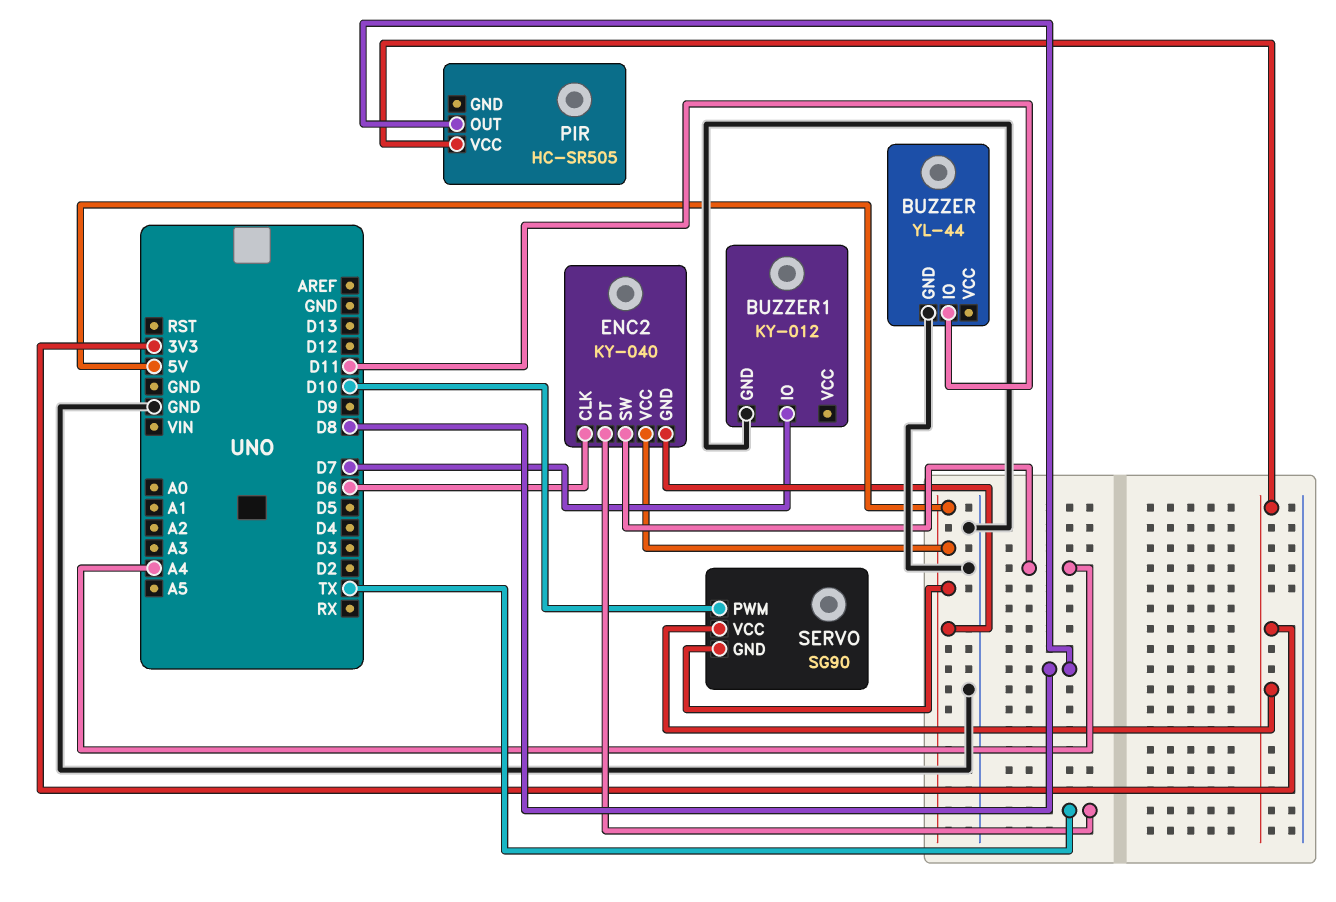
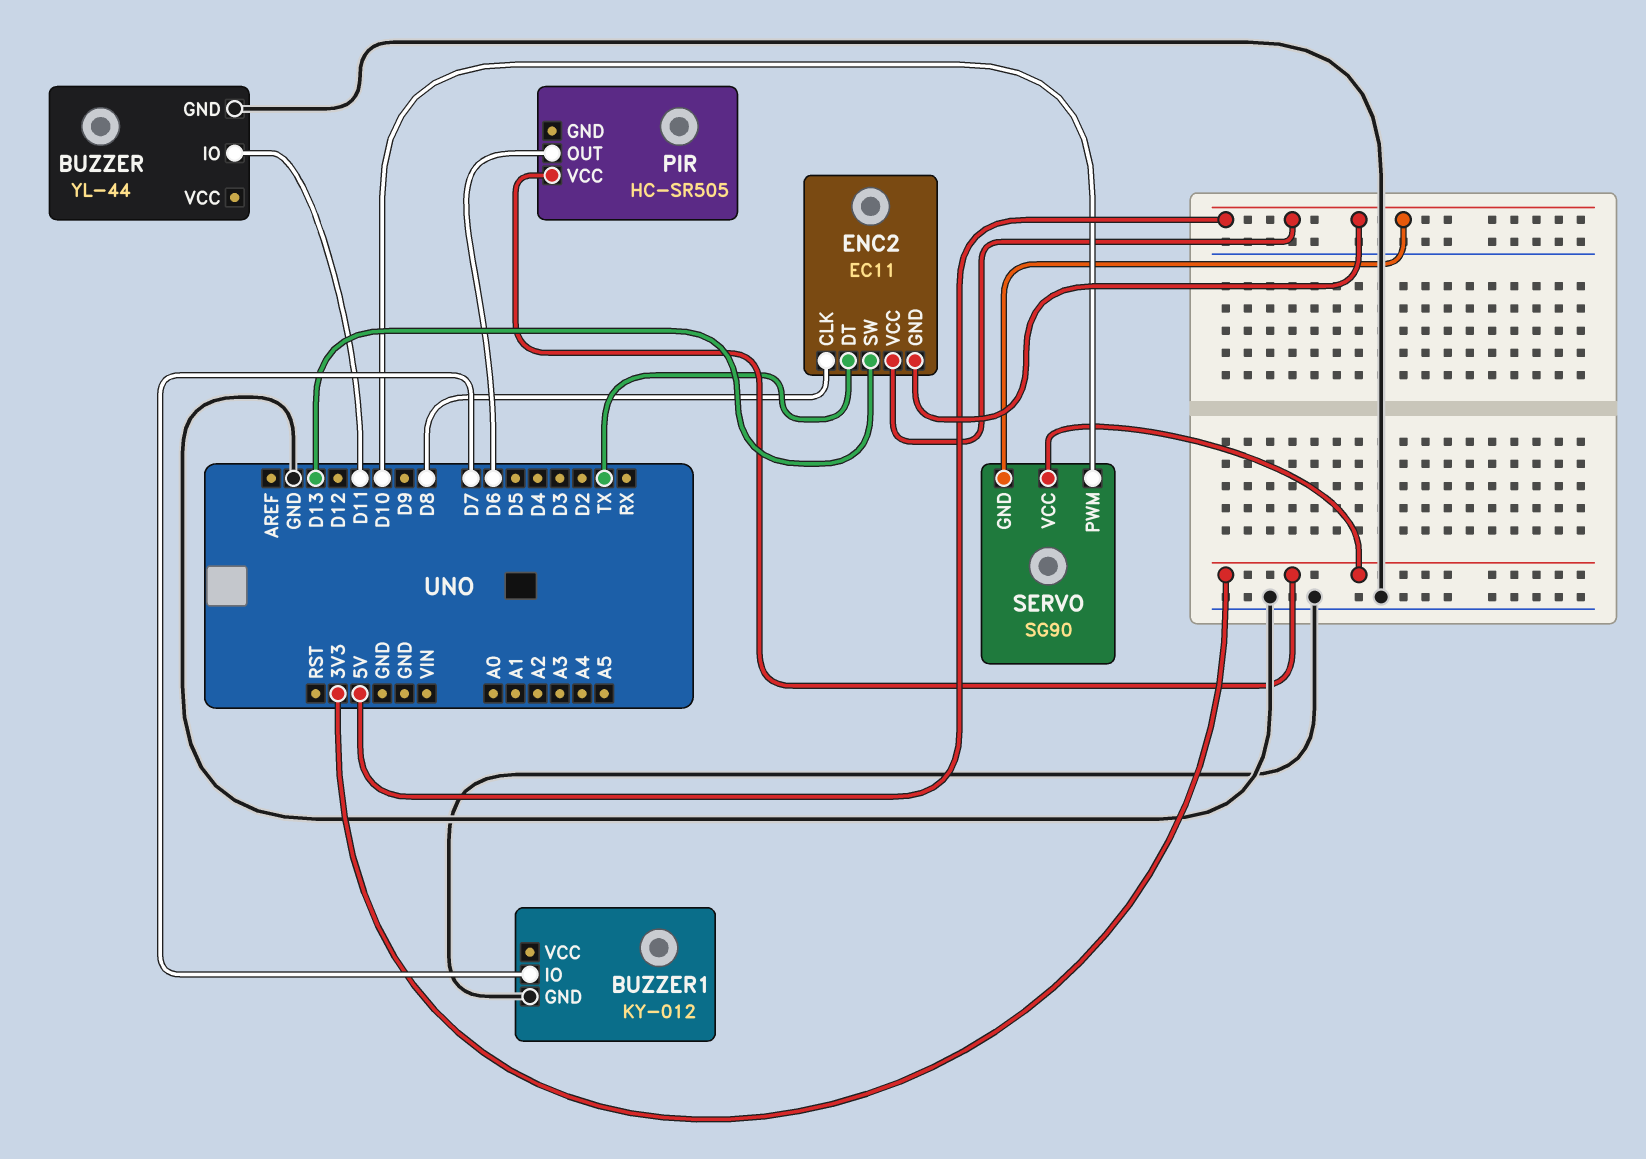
ENC2: KY-040 -> EC11
ENC2 pin CLK: D6 -> D8
ENC2 pin SW: A4 -> D13
PIR pin OUT: D8 -> D6

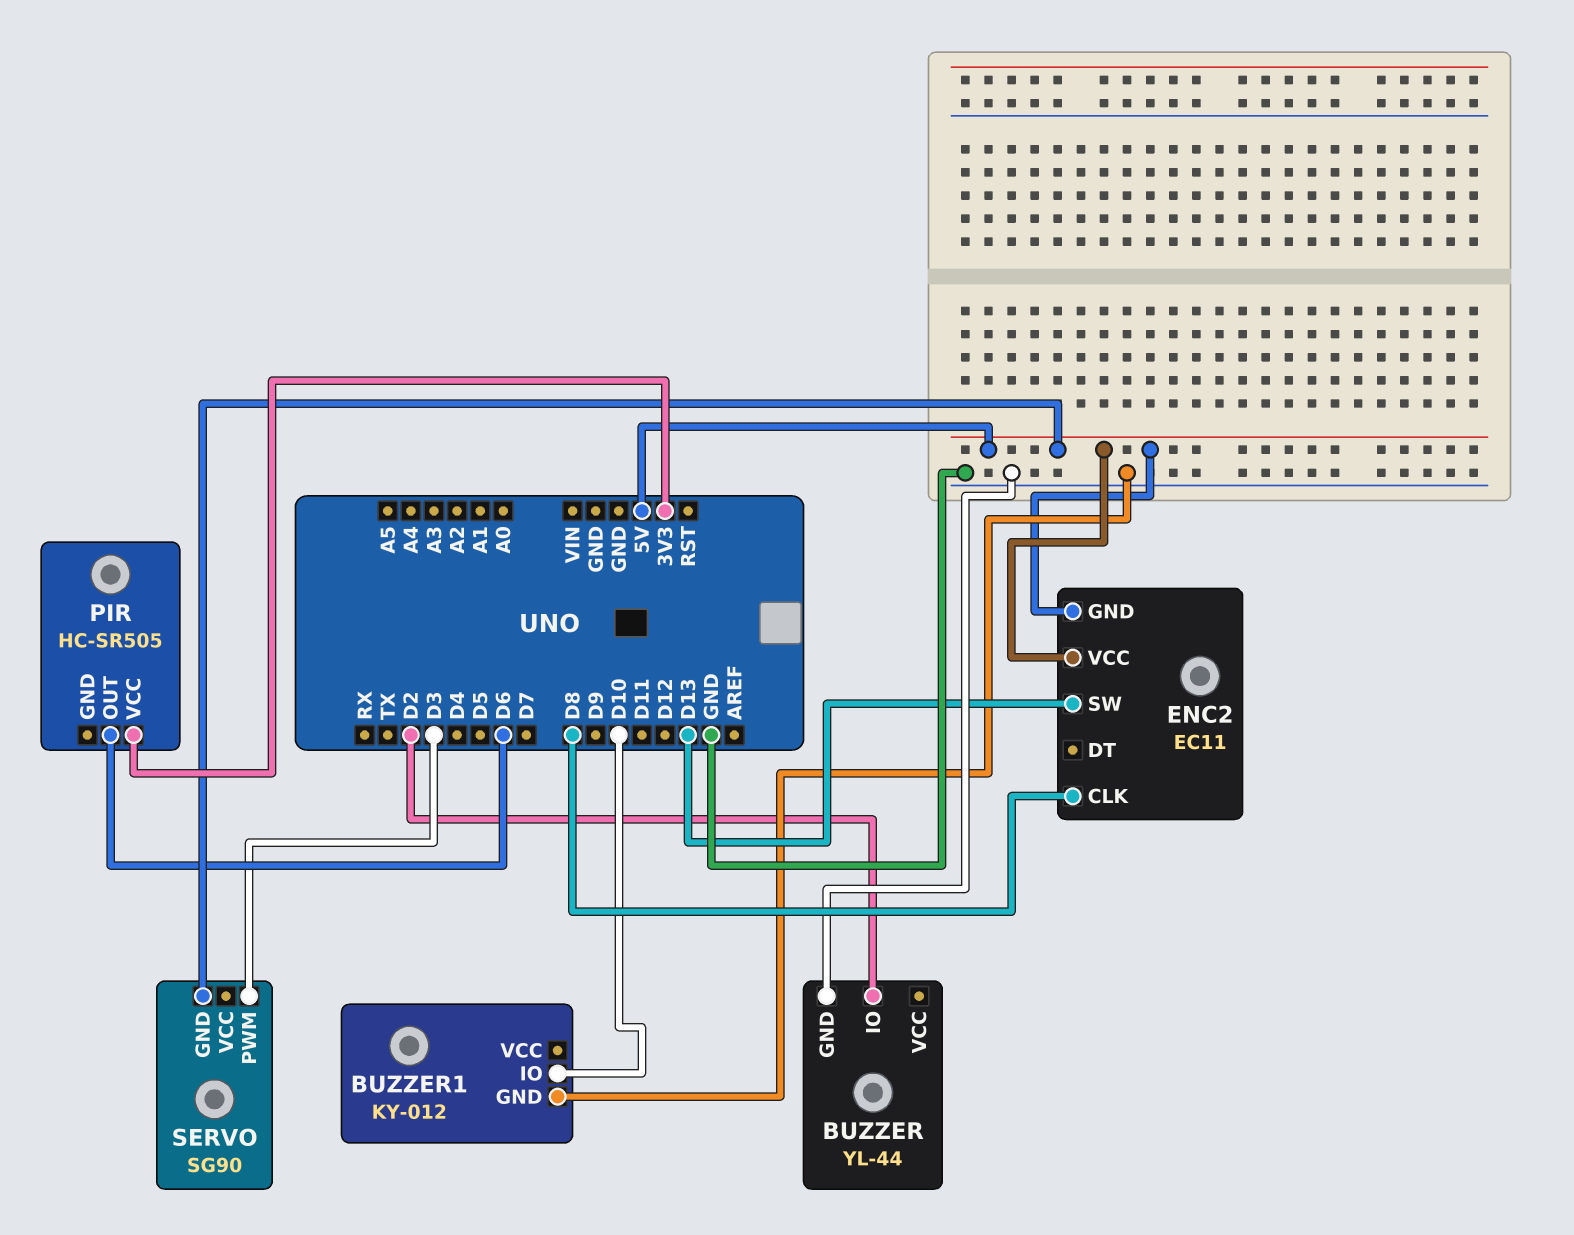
BUZZER pin IO: D11 -> D2
BUZZER1 pin IO: D7 -> D10
ENC2 pin DT: TX -> none
SERVO pin PWM: D10 -> D3
SERVO pin VCC: 3V3 -> none

